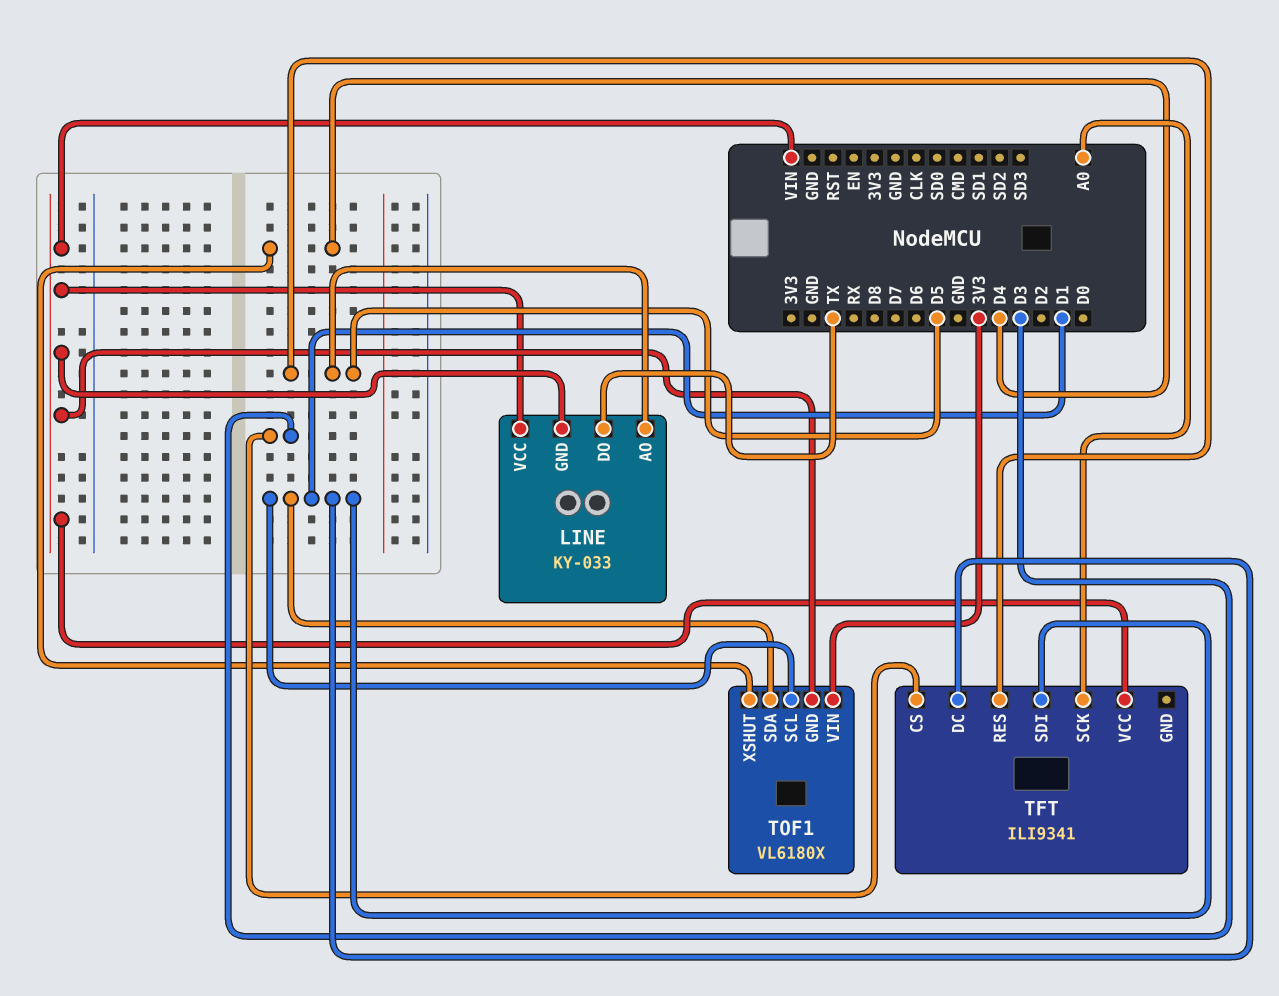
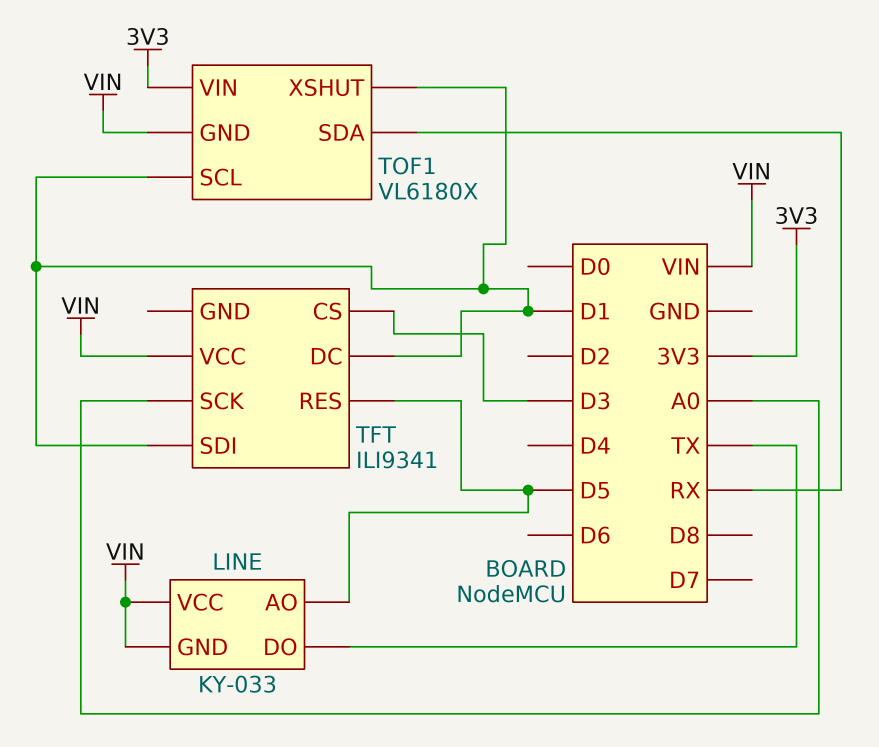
TOF1 pin SDA: D1 -> RX
TOF1 pin XSHUT: D4 -> D1

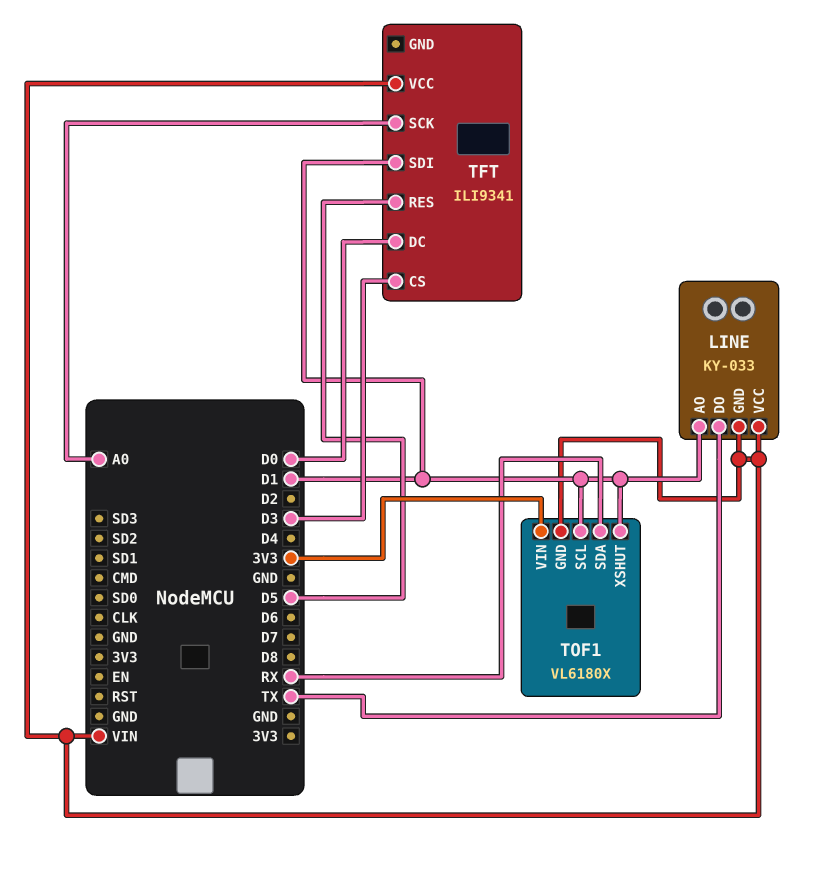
LINE pin AO: D5 -> D1
TFT pin DC: D1 -> D0

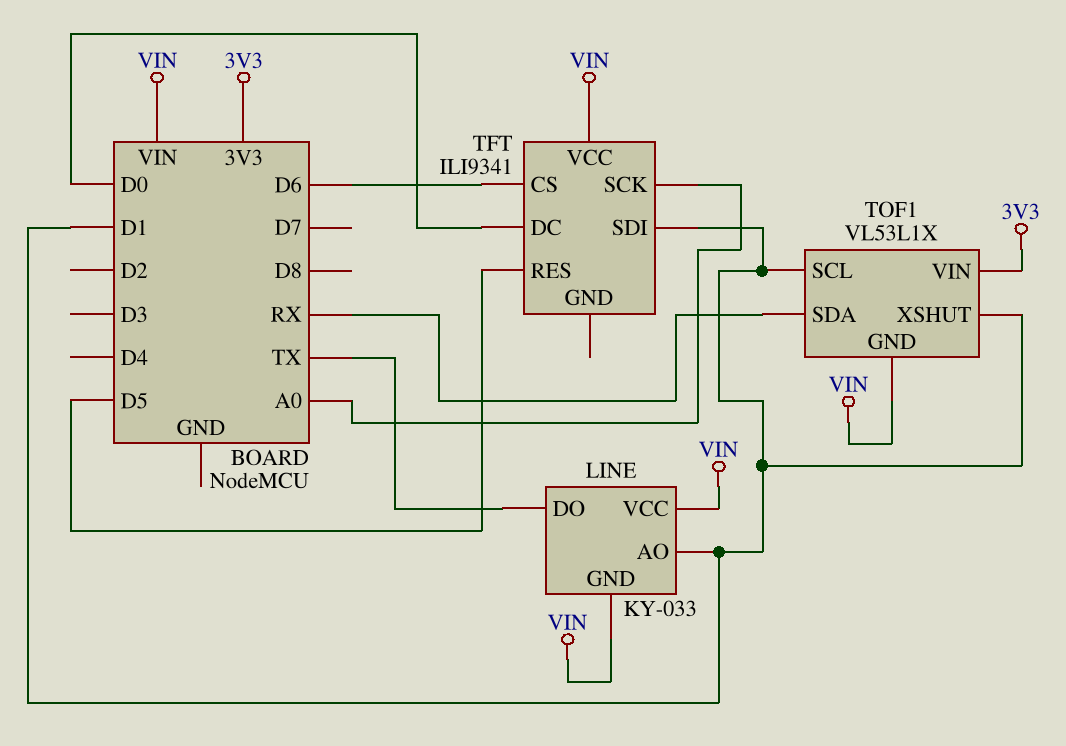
TFT pin CS: D3 -> D6
TOF1: VL6180X -> VL53L1X

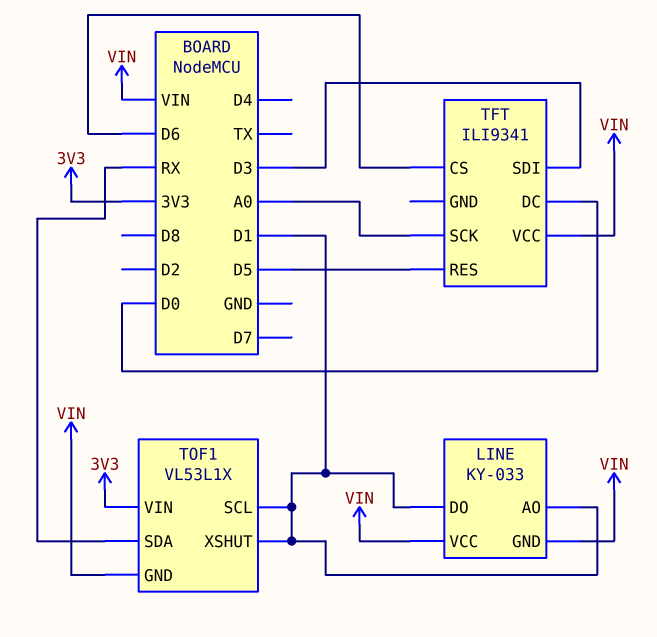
LINE pin DO: TX -> D1
TFT pin SDI: D1 -> D3

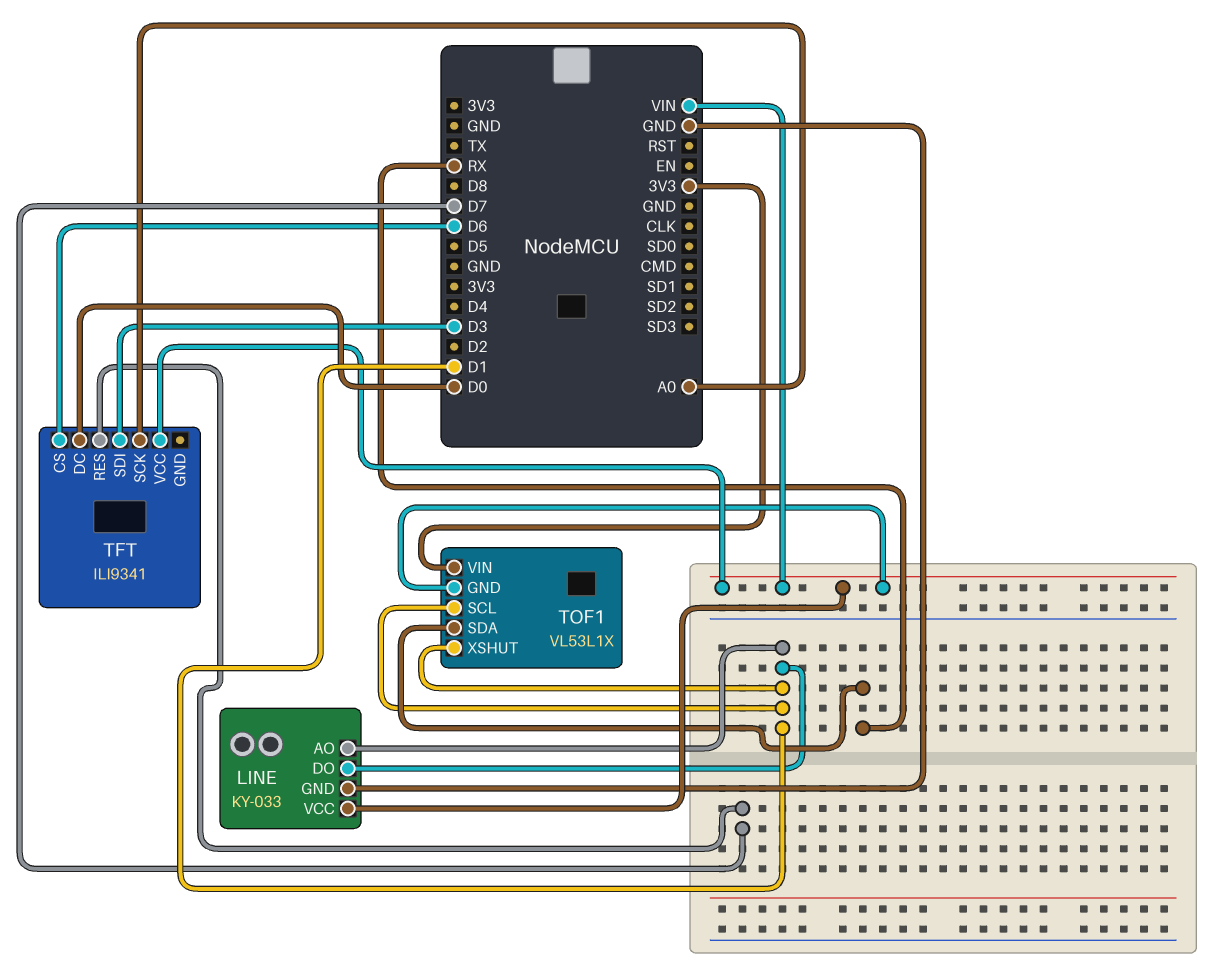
LINE pin GND: VIN -> GND
TFT pin RES: D5 -> D7

